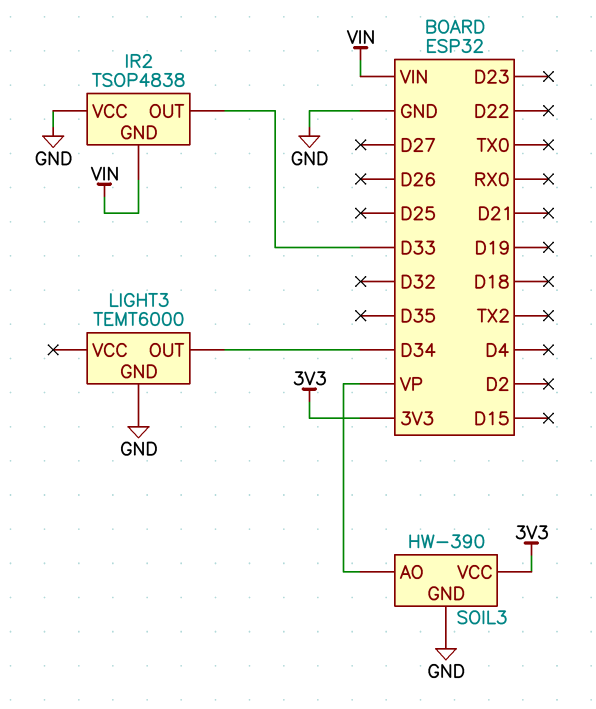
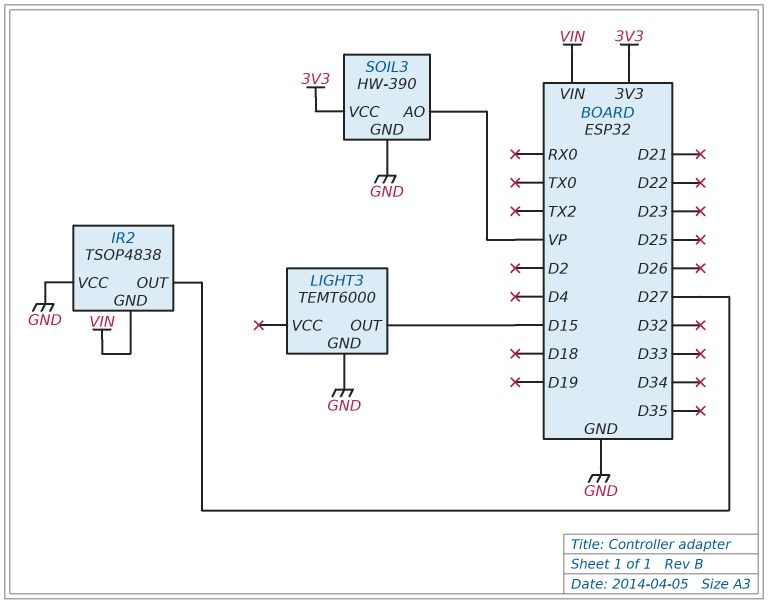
IR2 pin OUT: D33 -> D27
LIGHT3 pin OUT: D34 -> D15

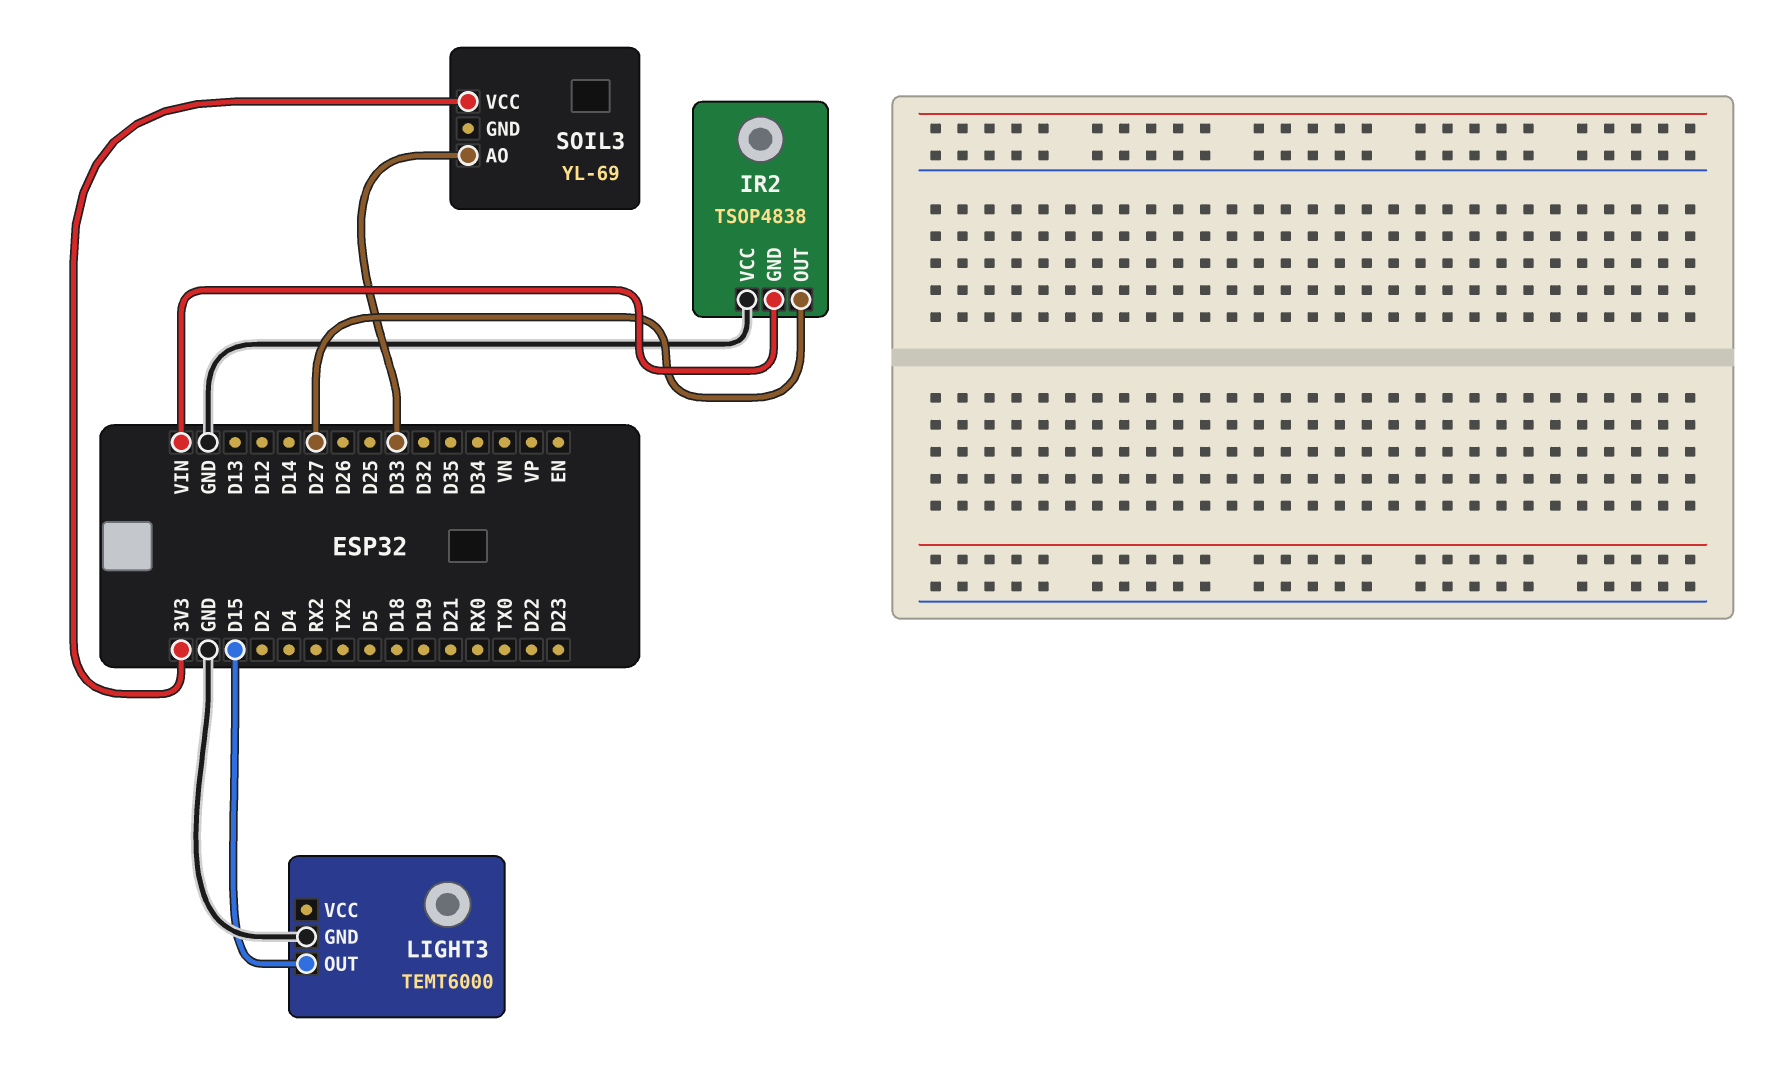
SOIL3: HW-390 -> YL-69
SOIL3 pin AO: VP -> D33
SOIL3 pin GND: GND -> none

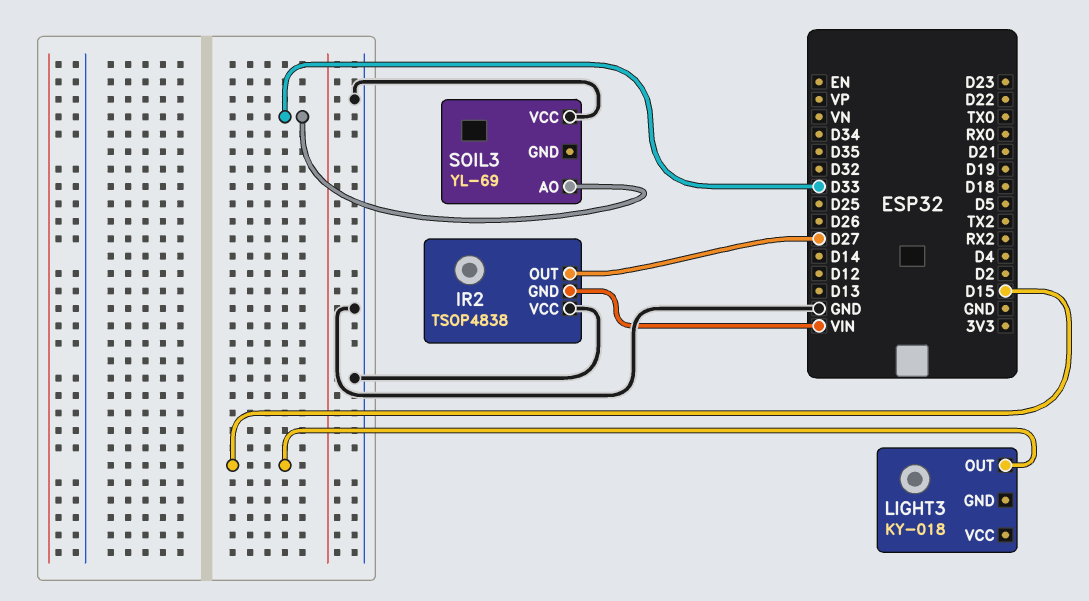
LIGHT3: TEMT6000 -> KY-018
LIGHT3 pin GND: GND -> none
SOIL3 pin VCC: 3V3 -> GND

